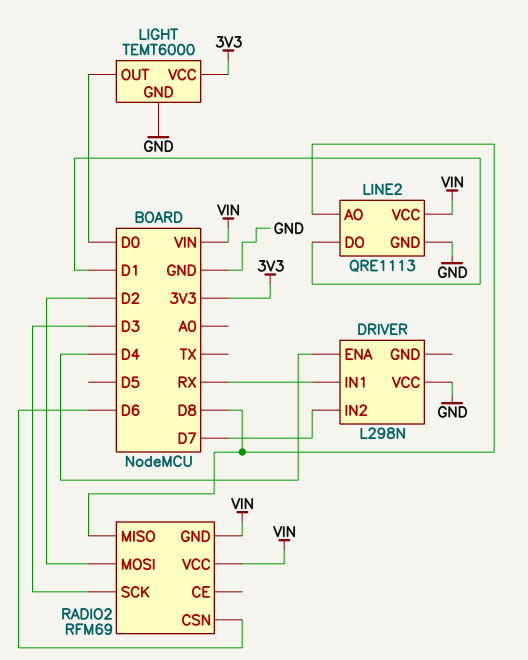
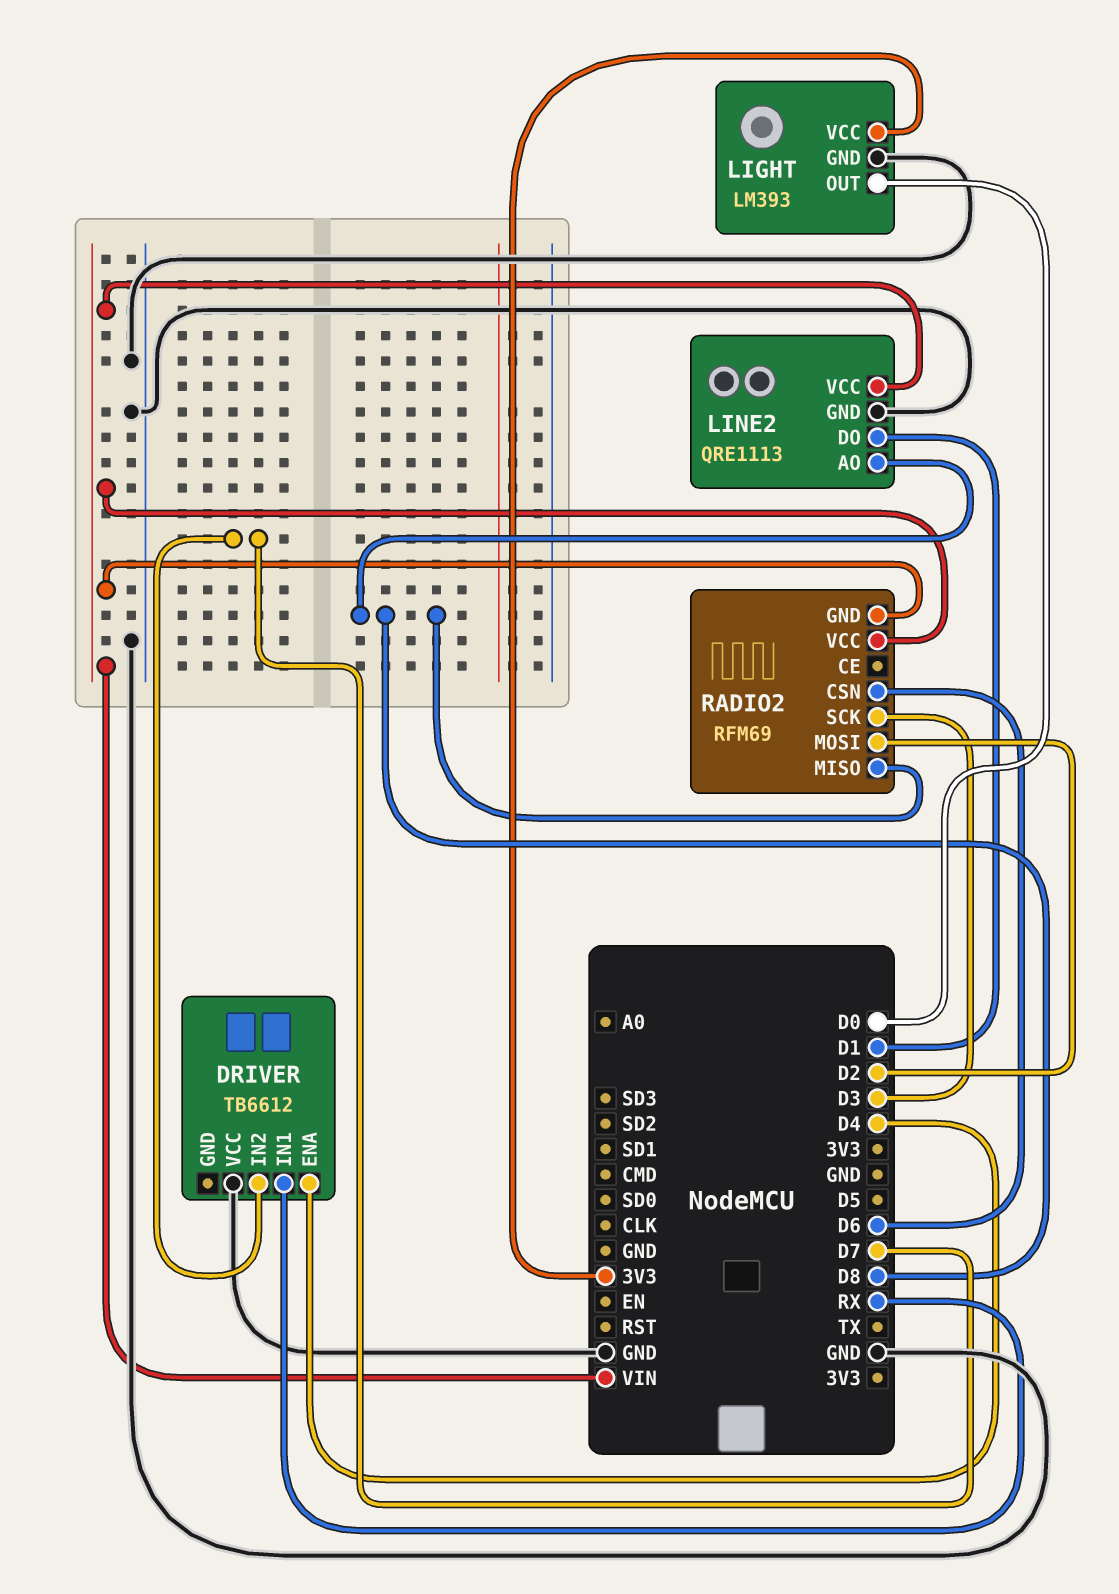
DRIVER: L298N -> TB6612
LIGHT: TEMT6000 -> LM393

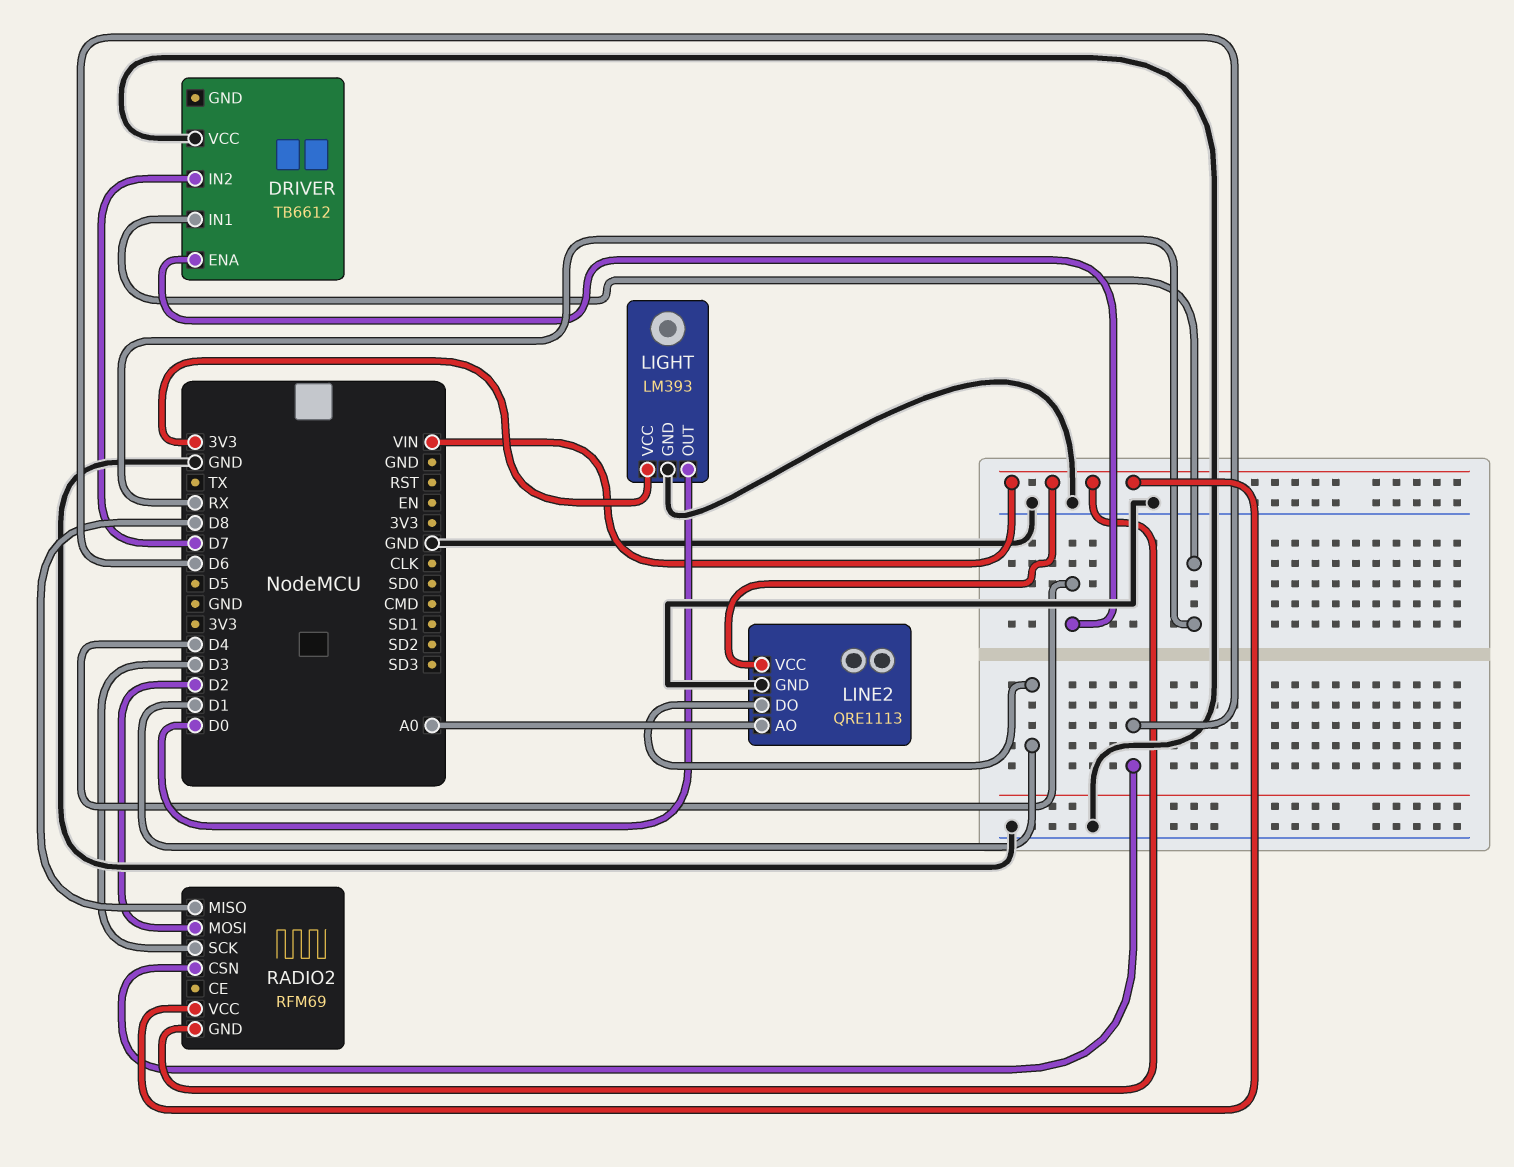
LINE2 pin AO: D8 -> A0

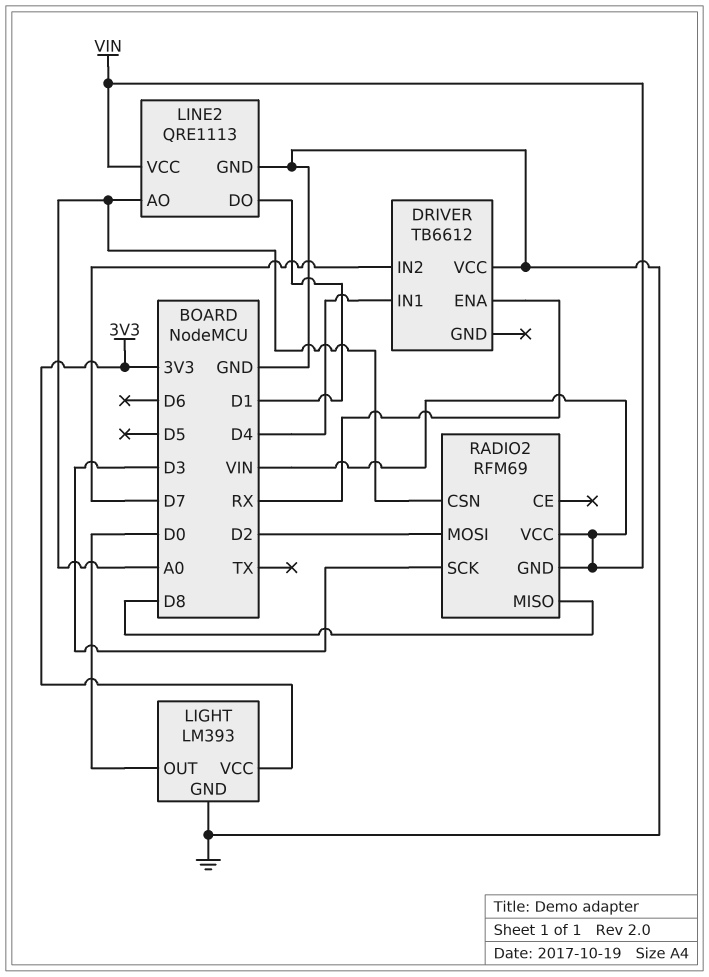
DRIVER pin ENA: D4 -> RX
DRIVER pin IN1: RX -> D4
RADIO2 pin CSN: D6 -> A0

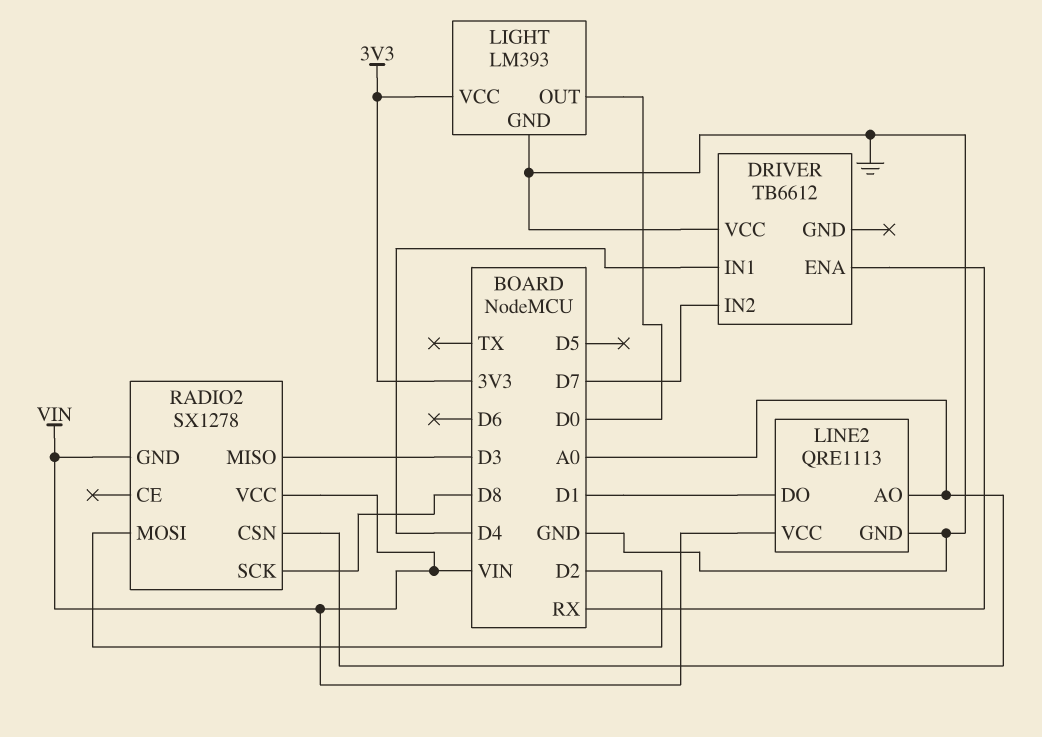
RADIO2: RFM69 -> SX1278
RADIO2 pin MISO: D8 -> D3
RADIO2 pin SCK: D3 -> D8

